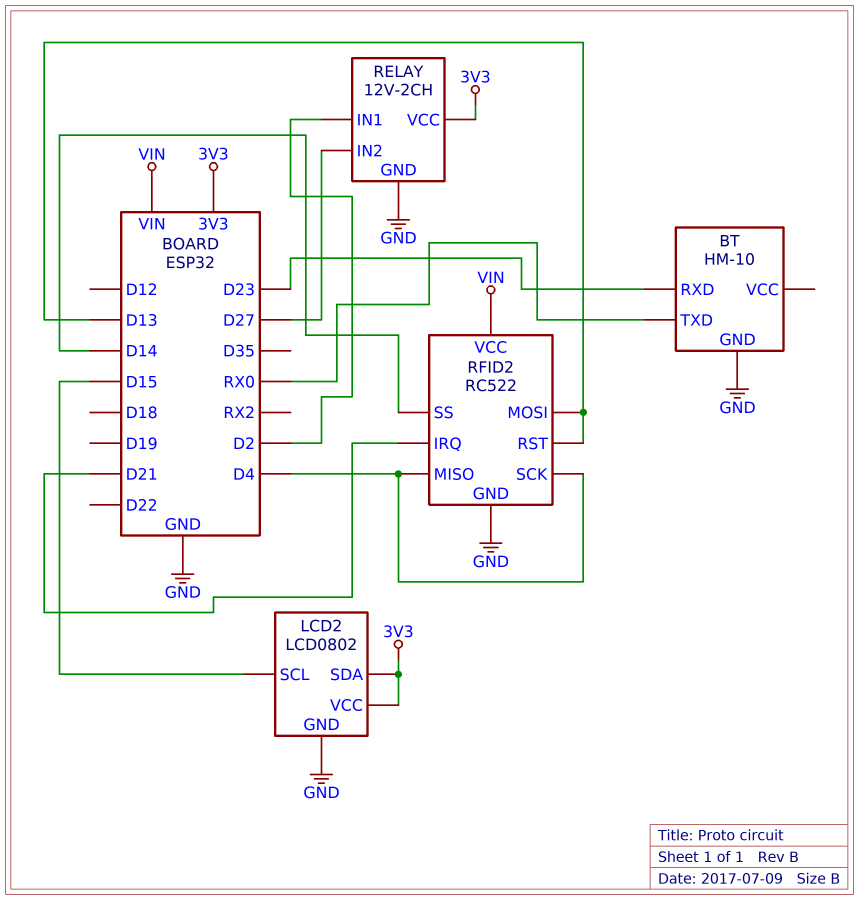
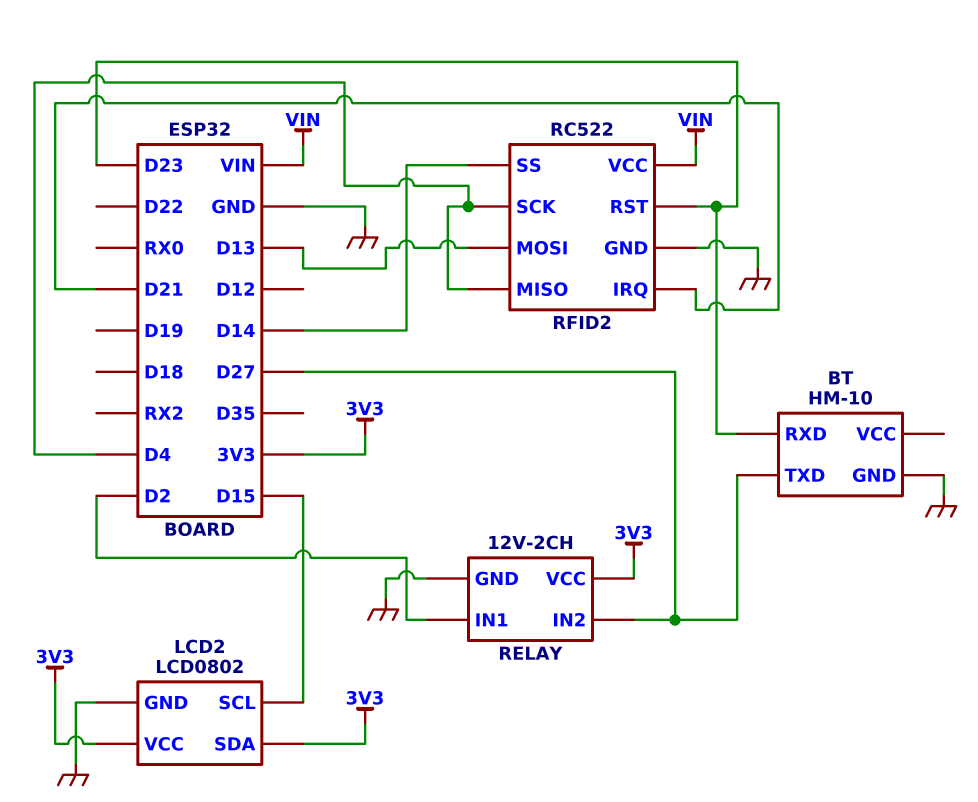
BT pin TXD: RX0 -> D27
RFID2 pin RST: D13 -> D23

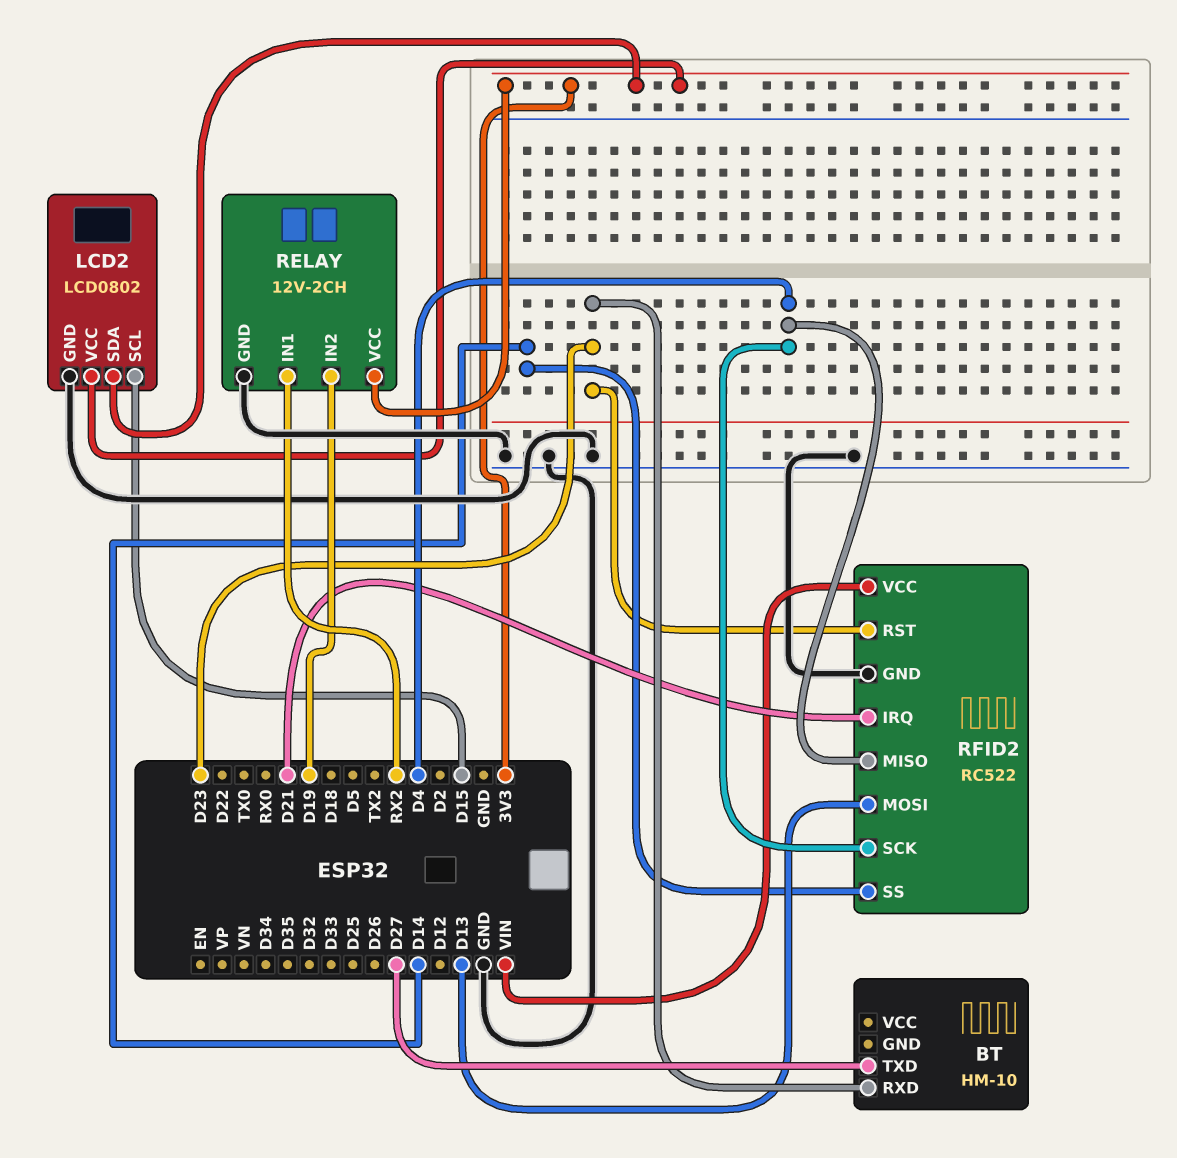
BT pin GND: GND -> none
RELAY pin IN1: D2 -> RX2
RELAY pin IN2: D27 -> D19

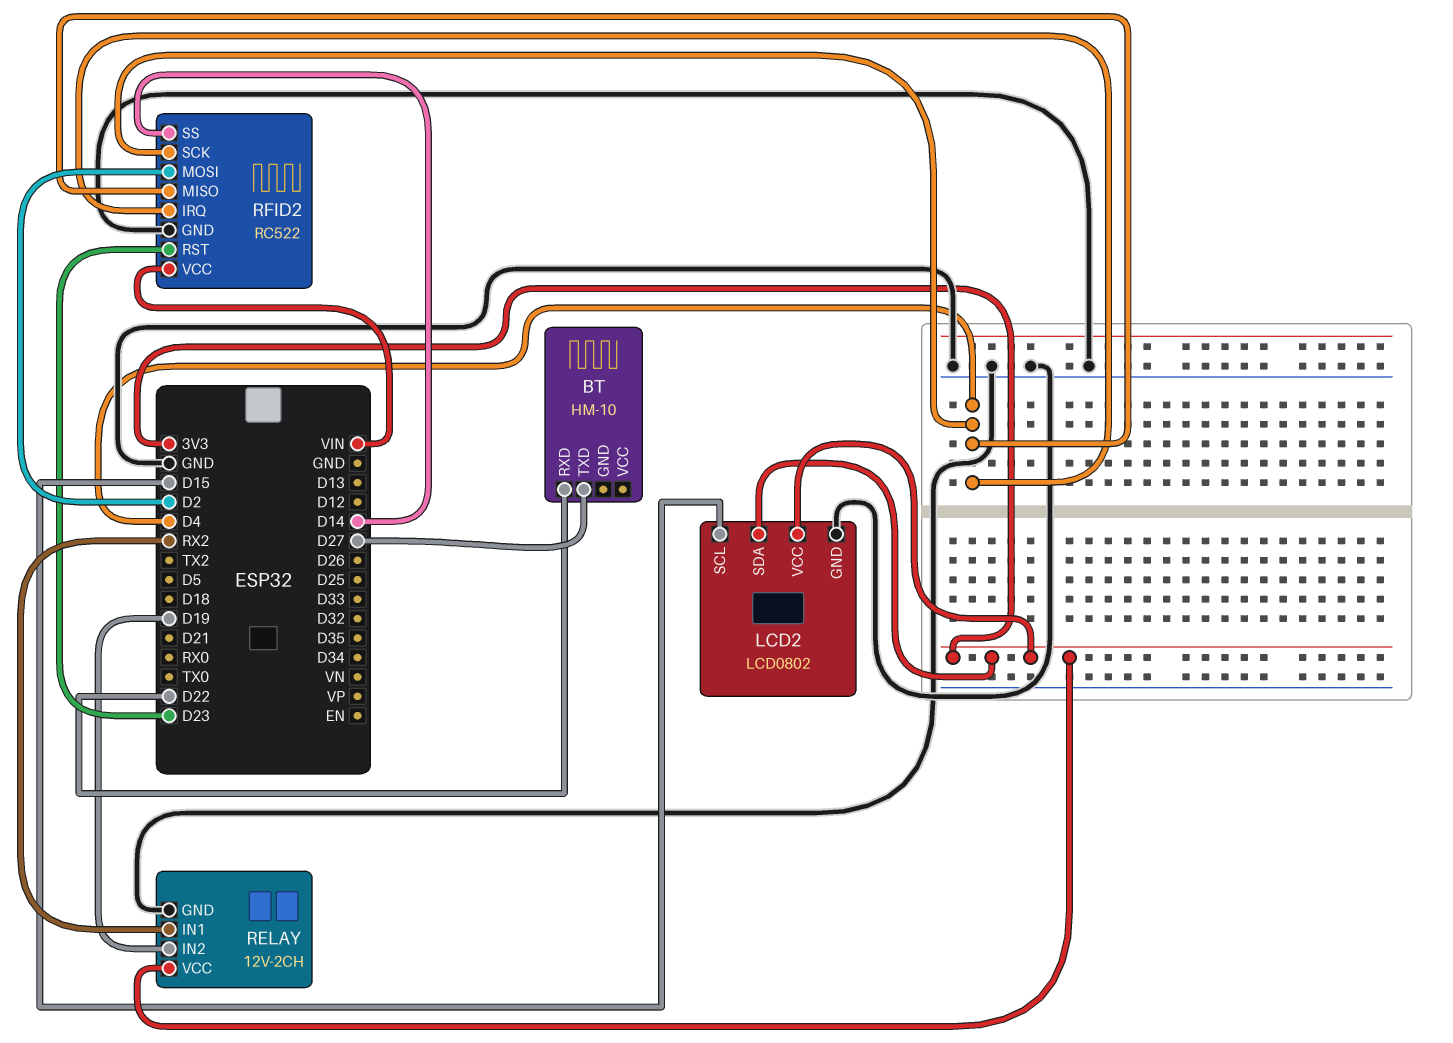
BT pin RXD: D23 -> D22
RFID2 pin IRQ: D21 -> D4
RFID2 pin MOSI: D13 -> D2

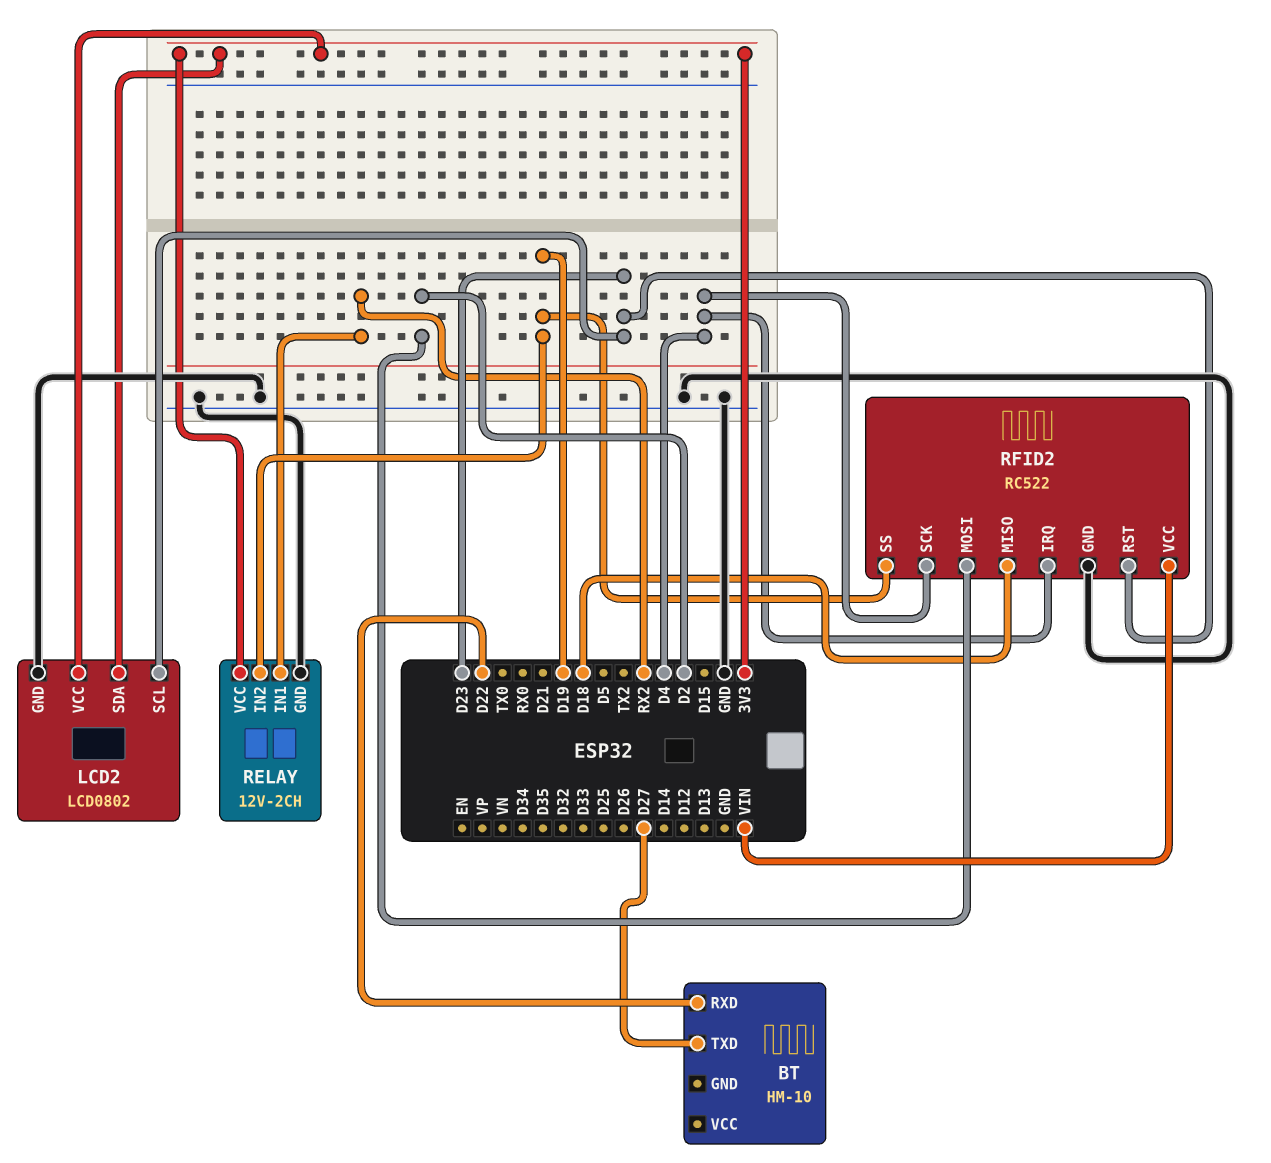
LCD2 pin SCL: D15 -> D23
RFID2 pin MISO: D4 -> D18
RFID2 pin SS: D14 -> D19

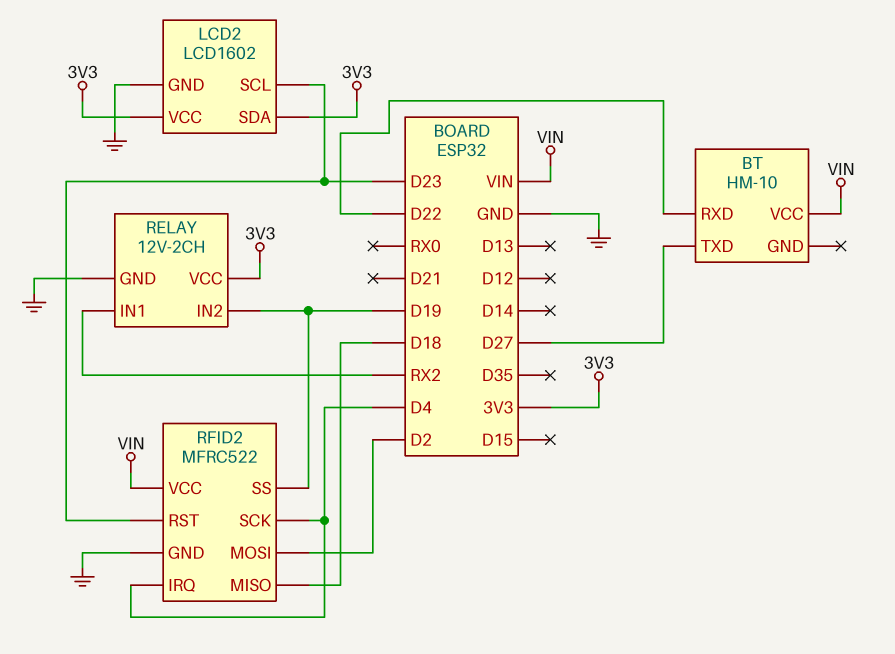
BT pin VCC: none -> VIN
LCD2: LCD0802 -> LCD1602
RFID2: RC522 -> MFRC522

